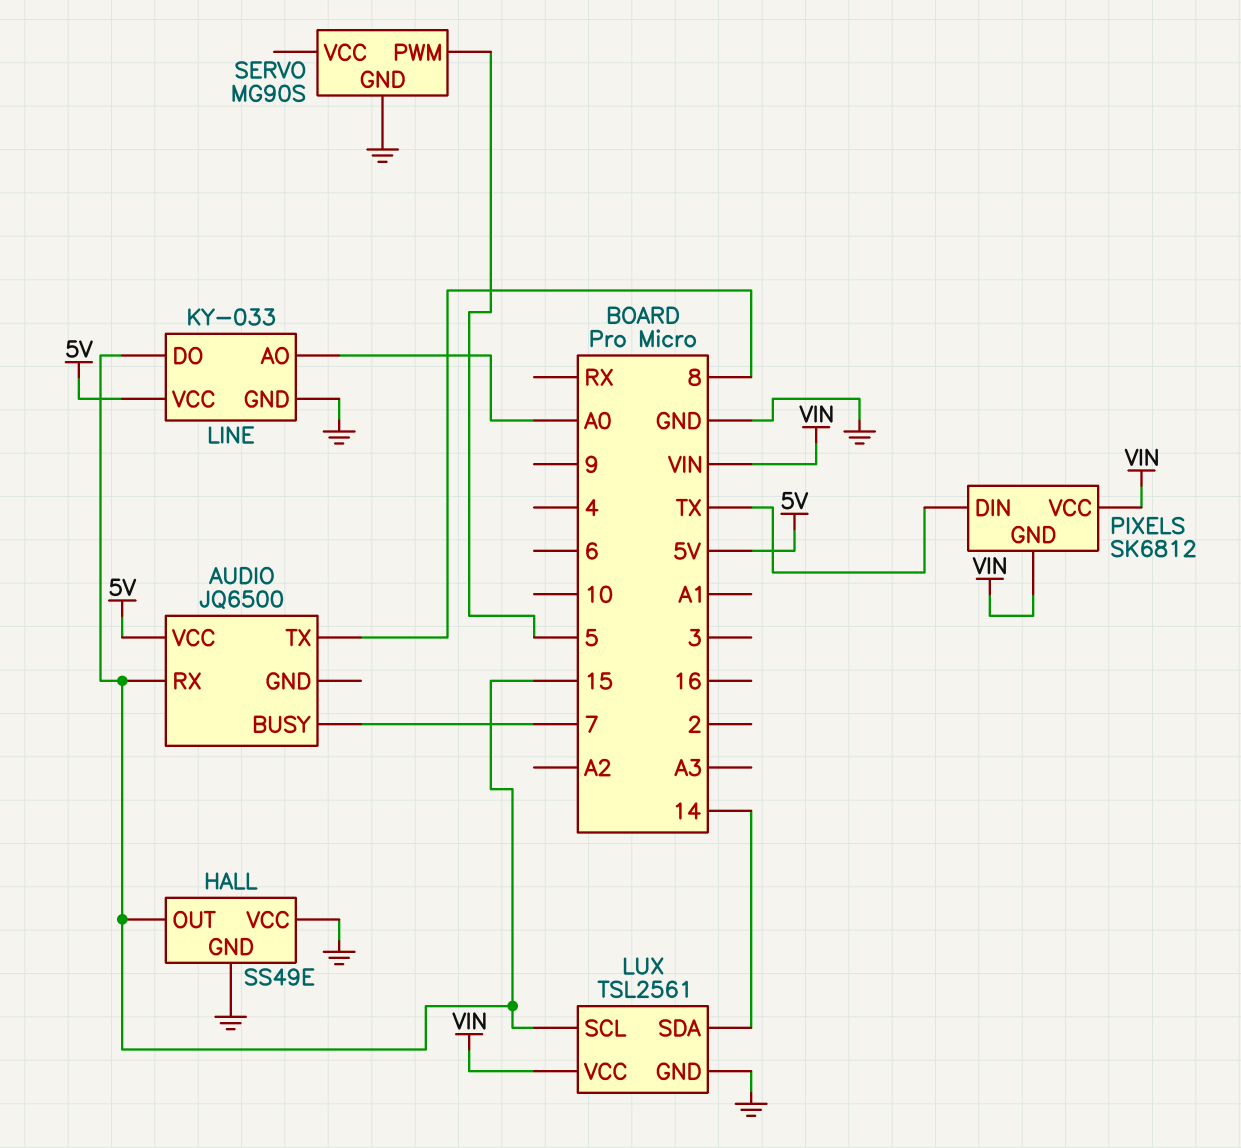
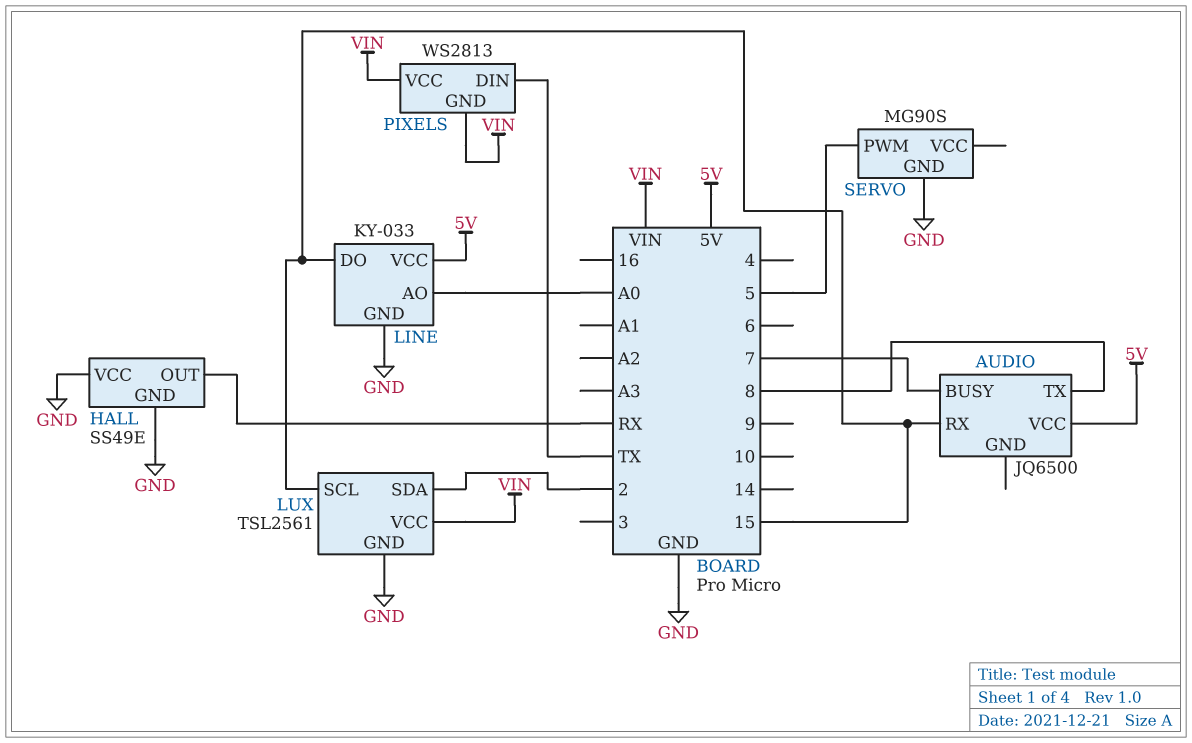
HALL pin OUT: 15 -> RX
LUX pin SDA: 14 -> 2
PIXELS: SK6812 -> WS2813

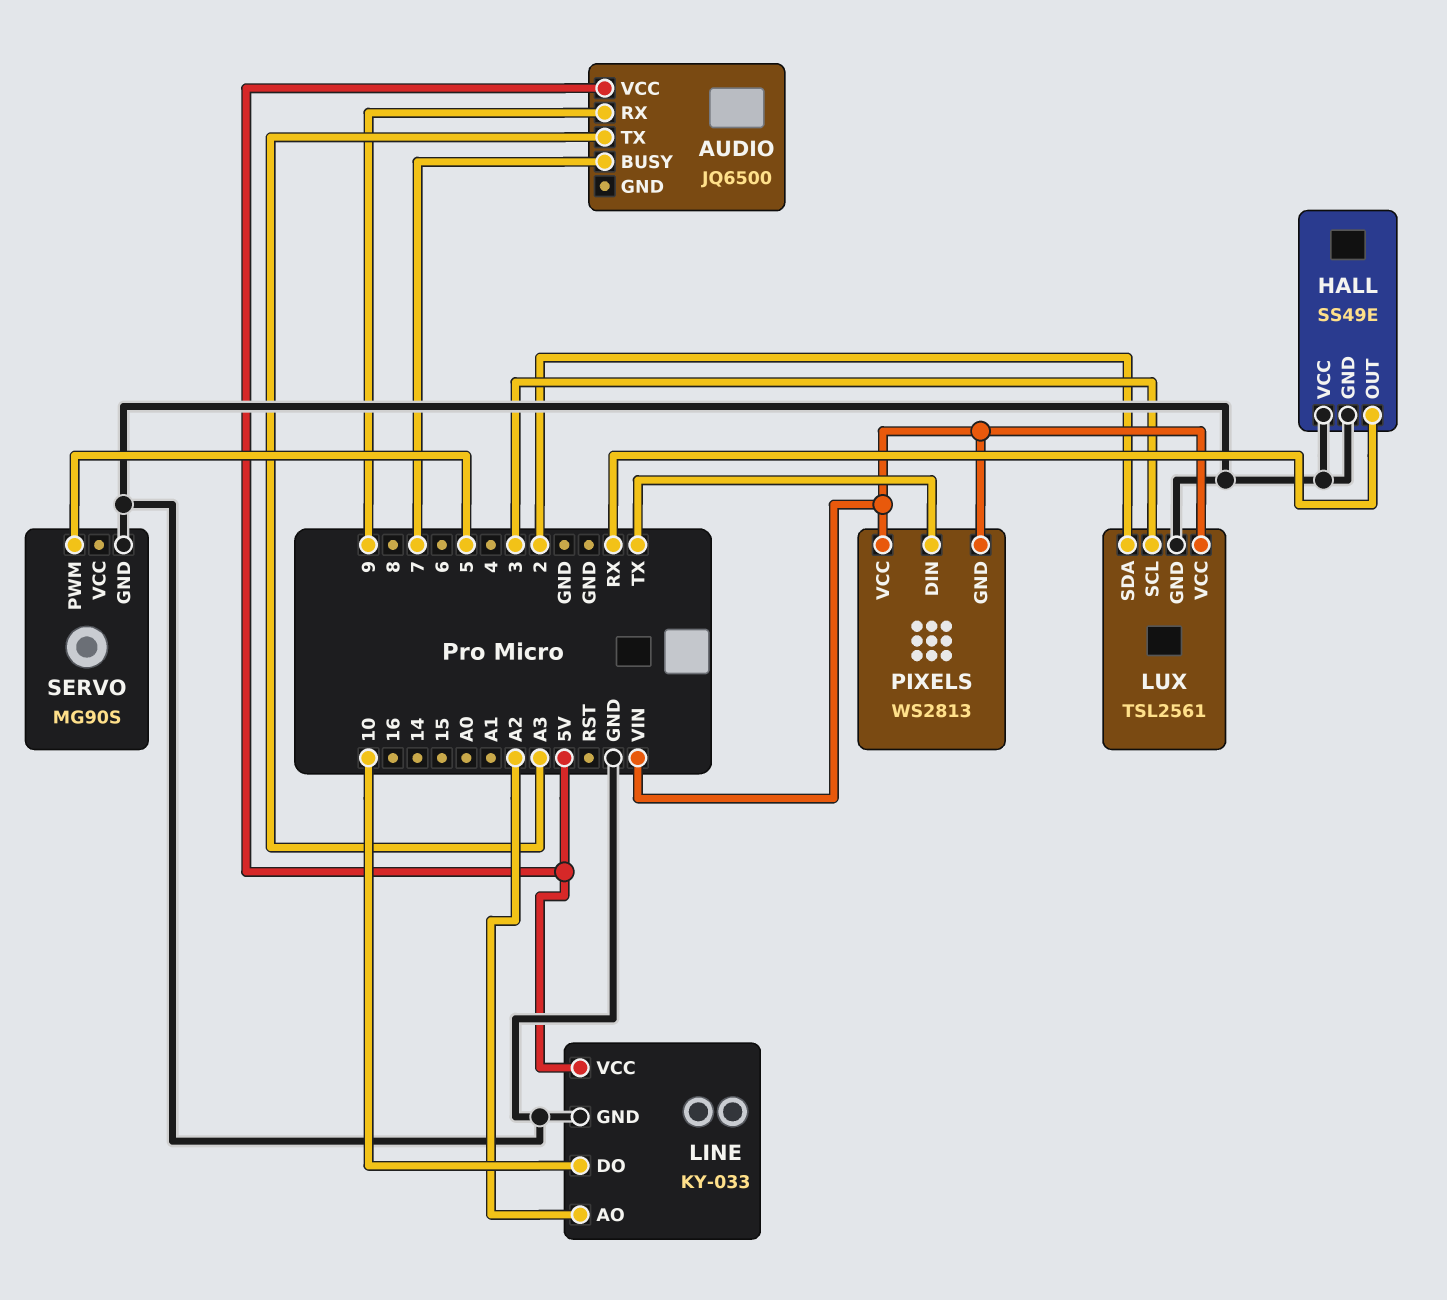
AUDIO pin RX: 15 -> 9
AUDIO pin TX: 8 -> A3
LINE pin AO: A0 -> A2
LINE pin DO: 15 -> 10
LUX pin SCL: 15 -> 3

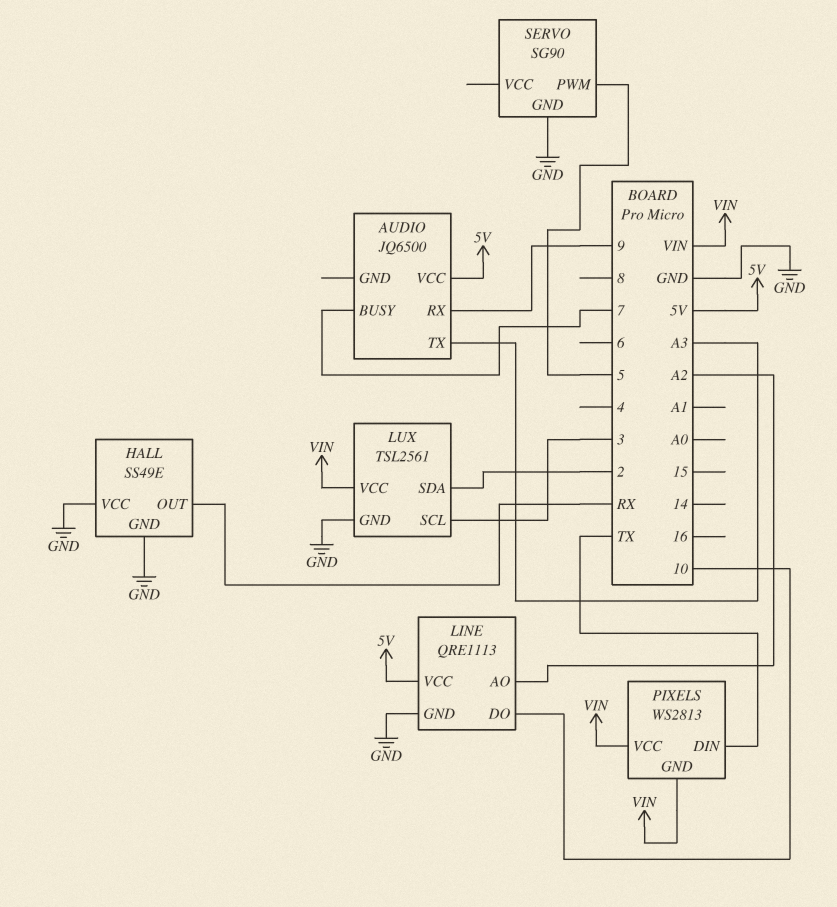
LINE: KY-033 -> QRE1113
SERVO: MG90S -> SG90

